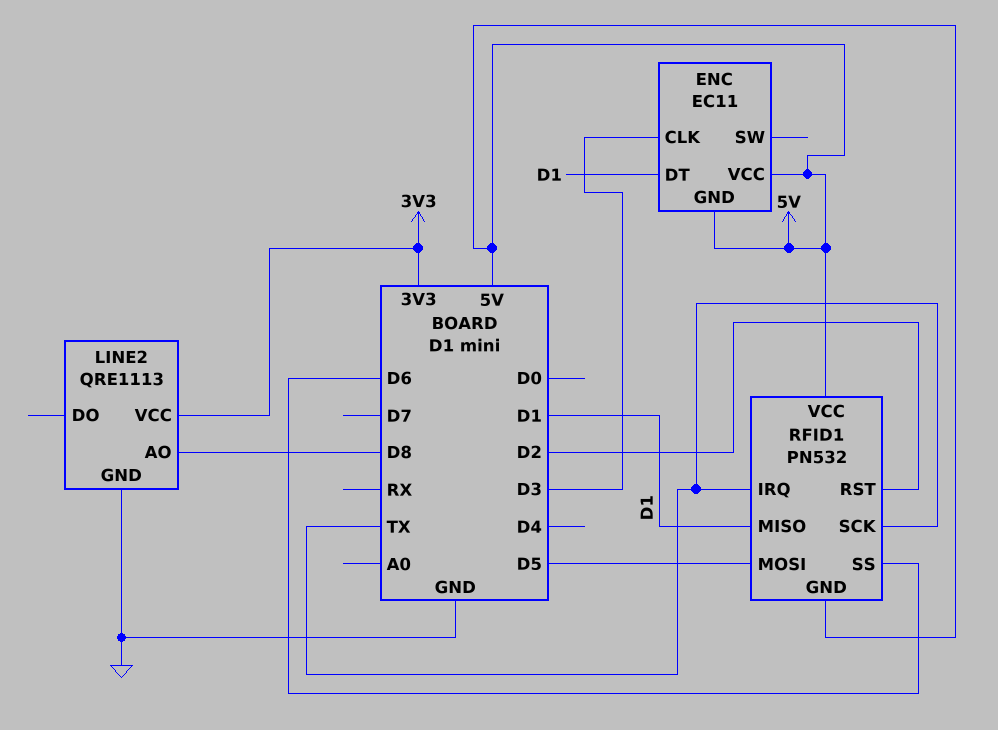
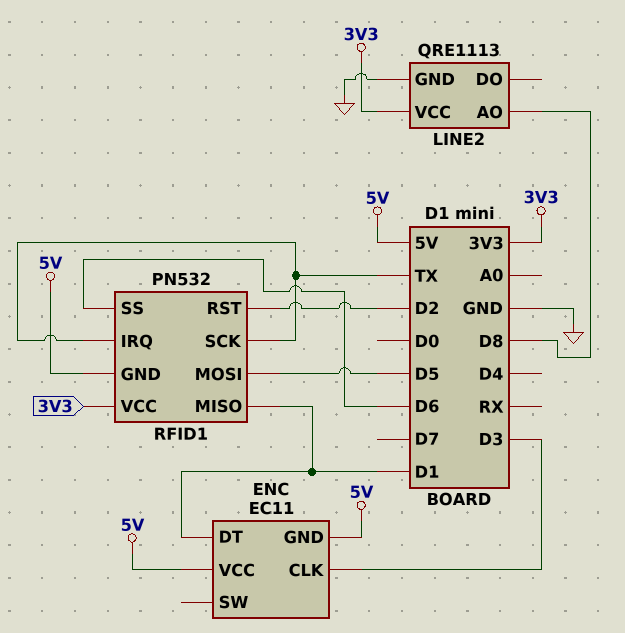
RFID1 pin VCC: 5V -> 3V3

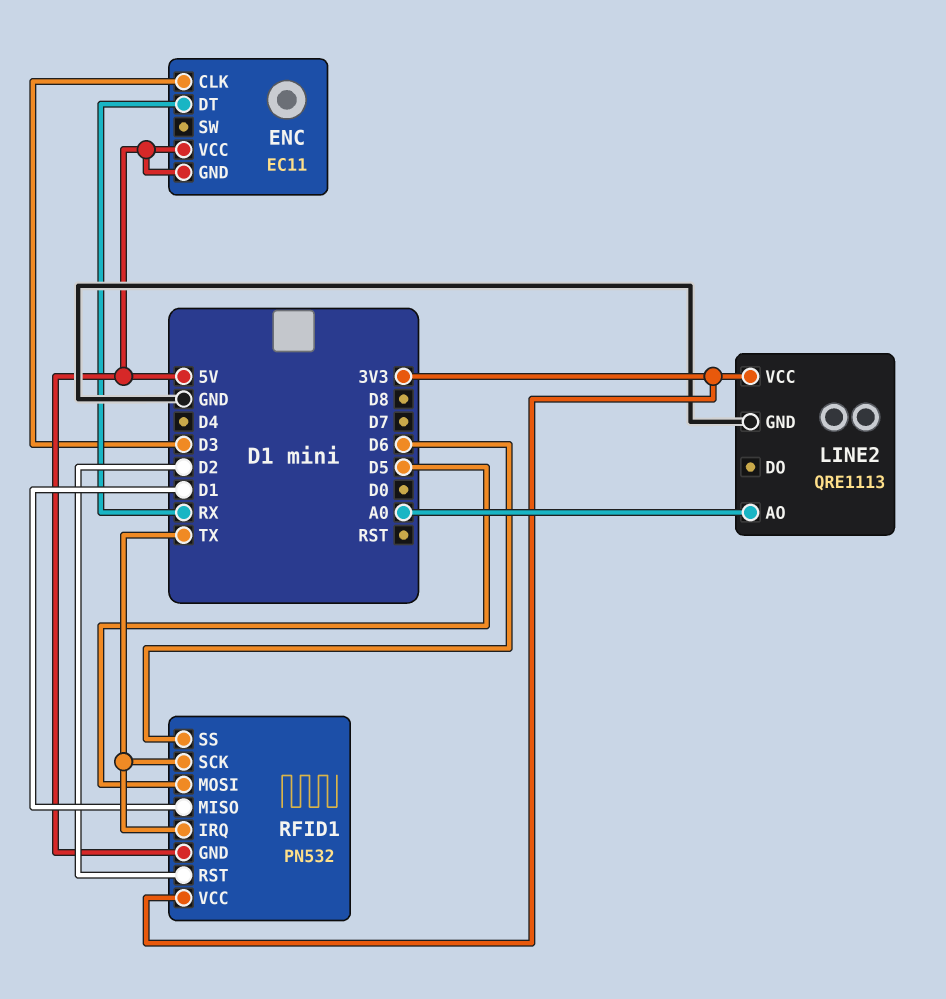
ENC pin DT: D1 -> RX
LINE2 pin AO: D8 -> A0

